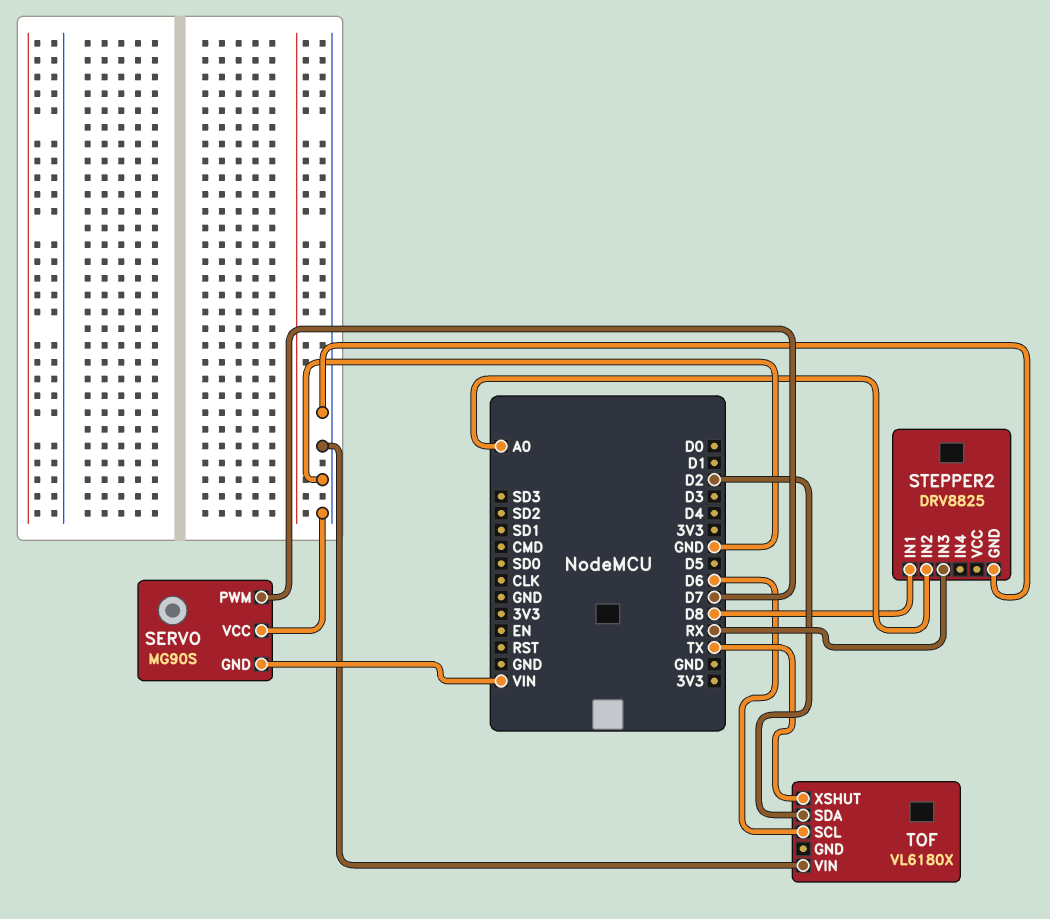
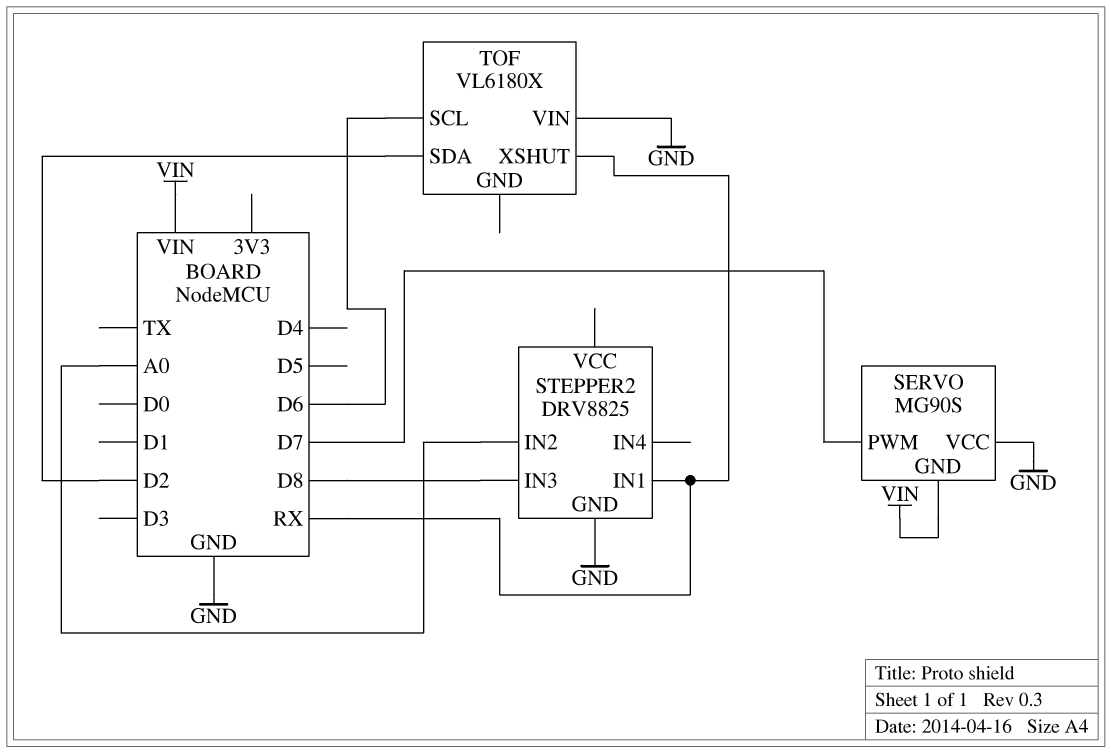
STEPPER2 pin IN1: D8 -> RX
STEPPER2 pin IN3: RX -> D8
TOF pin XSHUT: TX -> RX

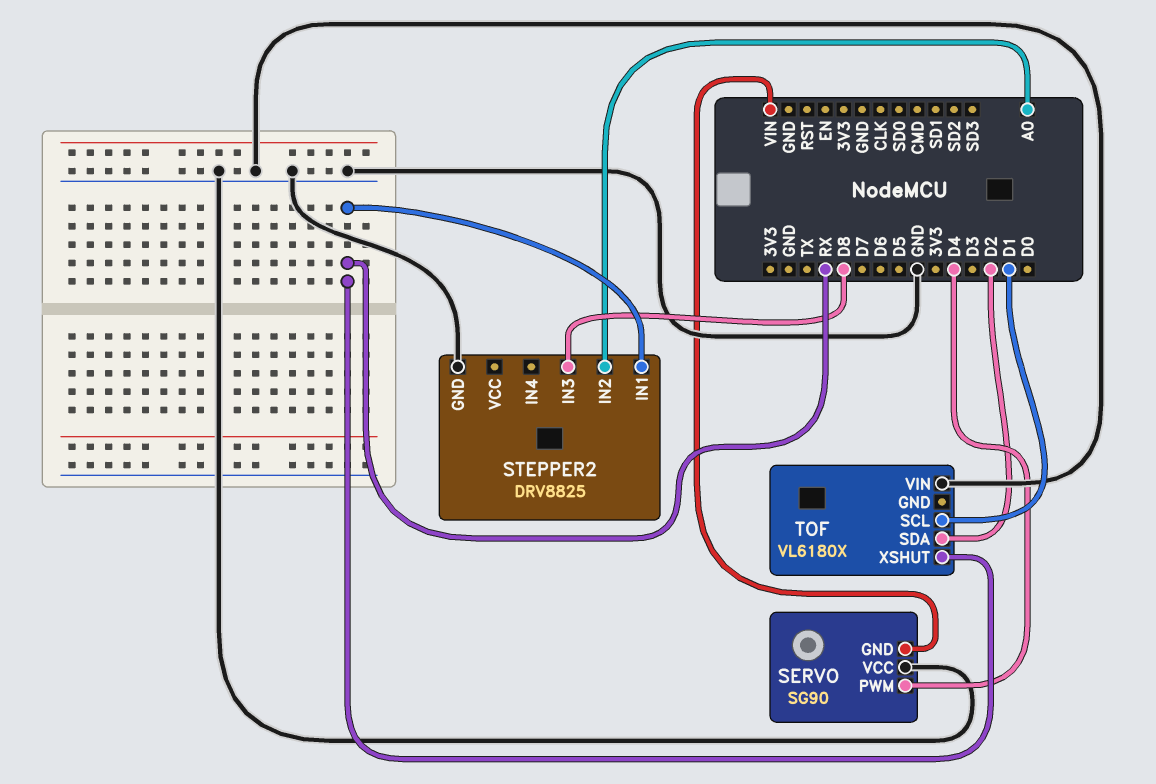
SERVO: MG90S -> SG90
SERVO pin PWM: D7 -> D4
TOF pin SCL: D6 -> D1

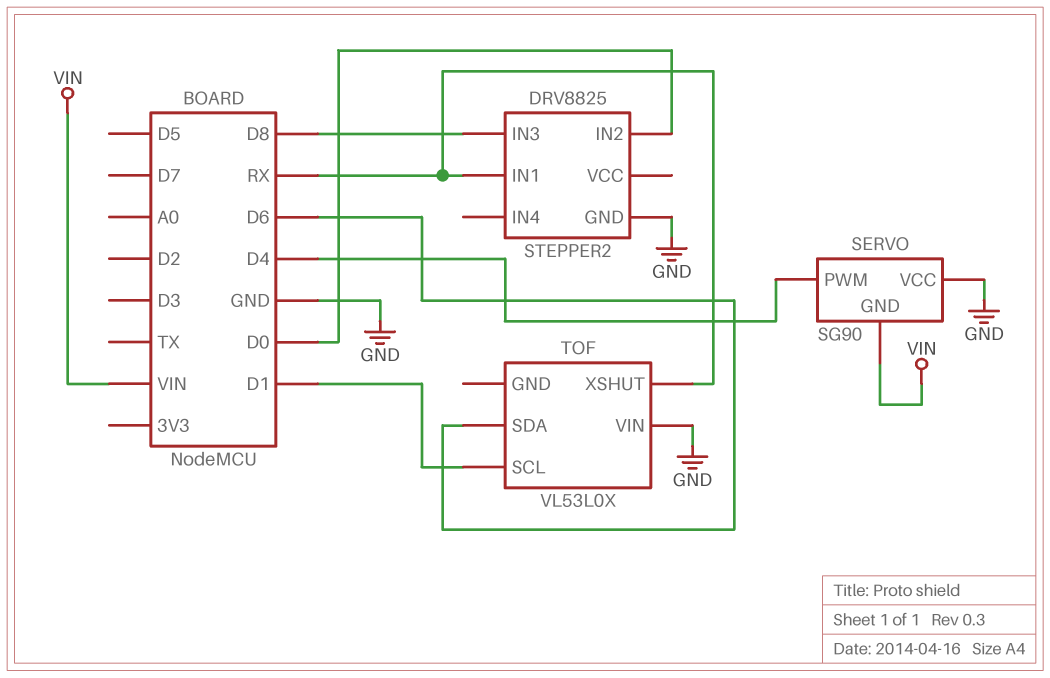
STEPPER2 pin IN2: A0 -> D0
TOF: VL6180X -> VL53L0X
TOF pin SDA: D2 -> D6

